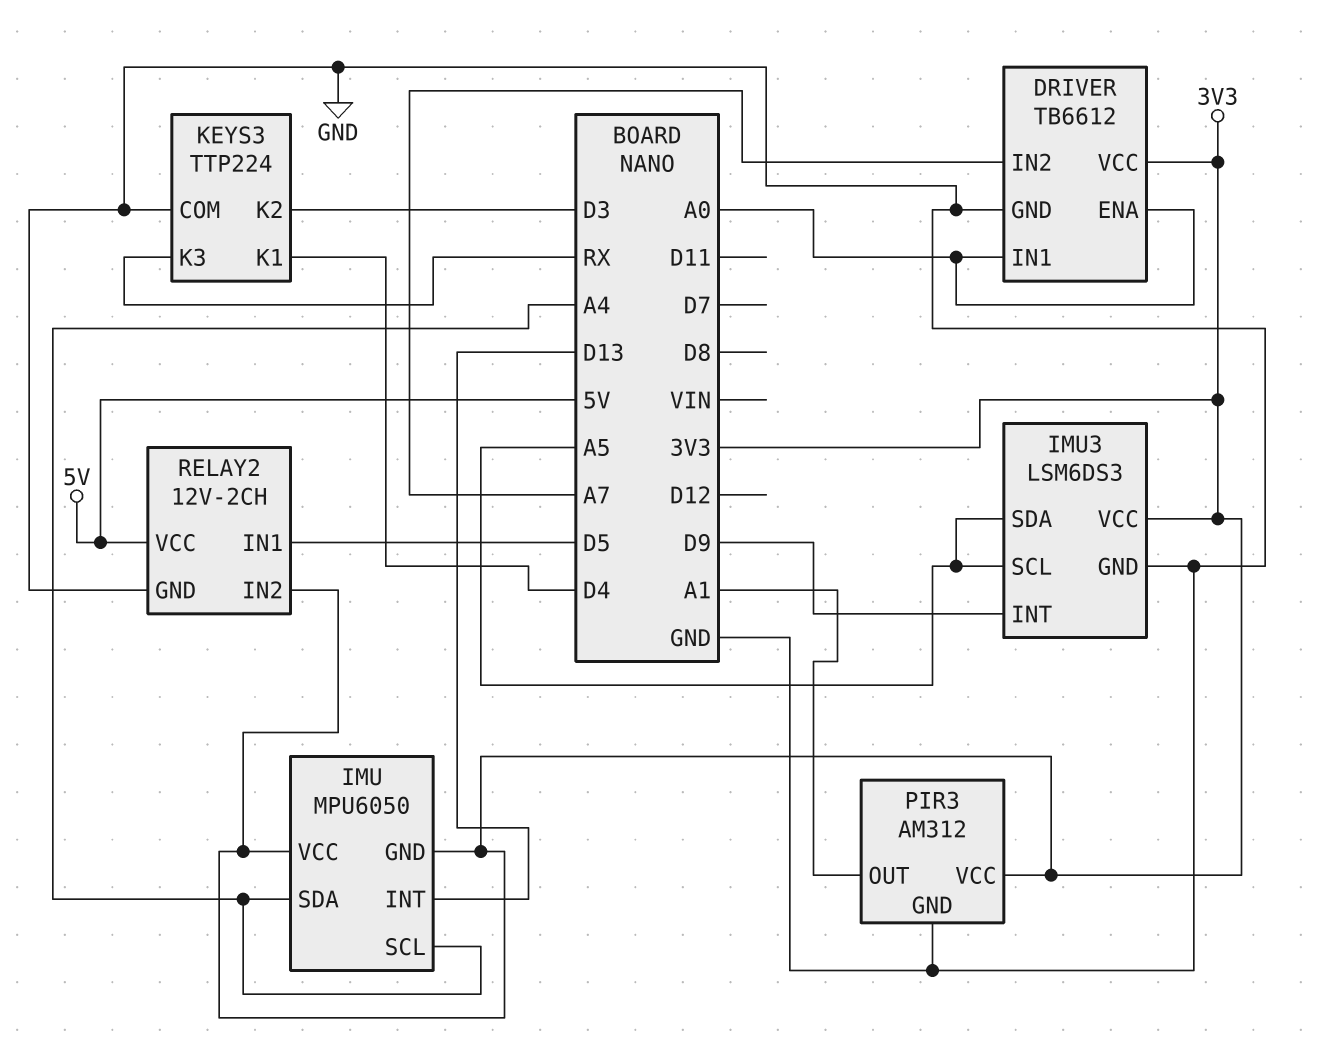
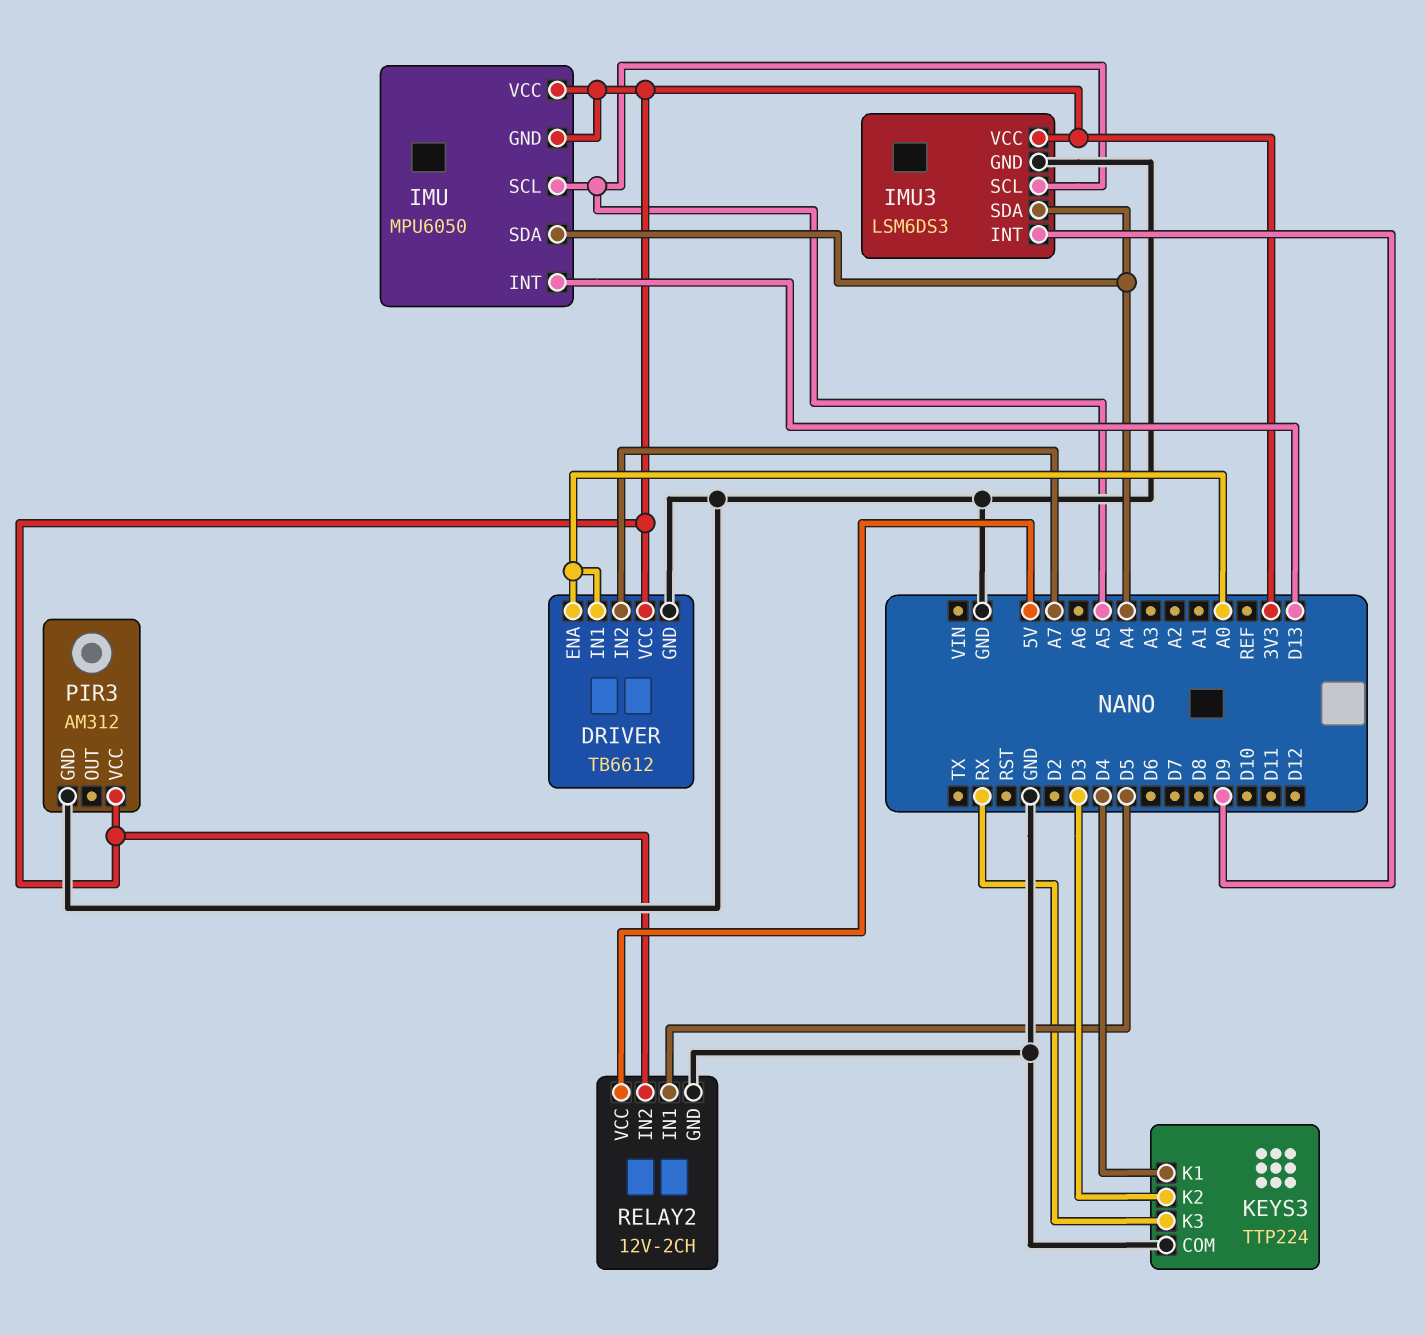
IMU pin SCL: A4 -> A5
IMU3 pin SDA: A5 -> A4
PIR3 pin OUT: A1 -> none

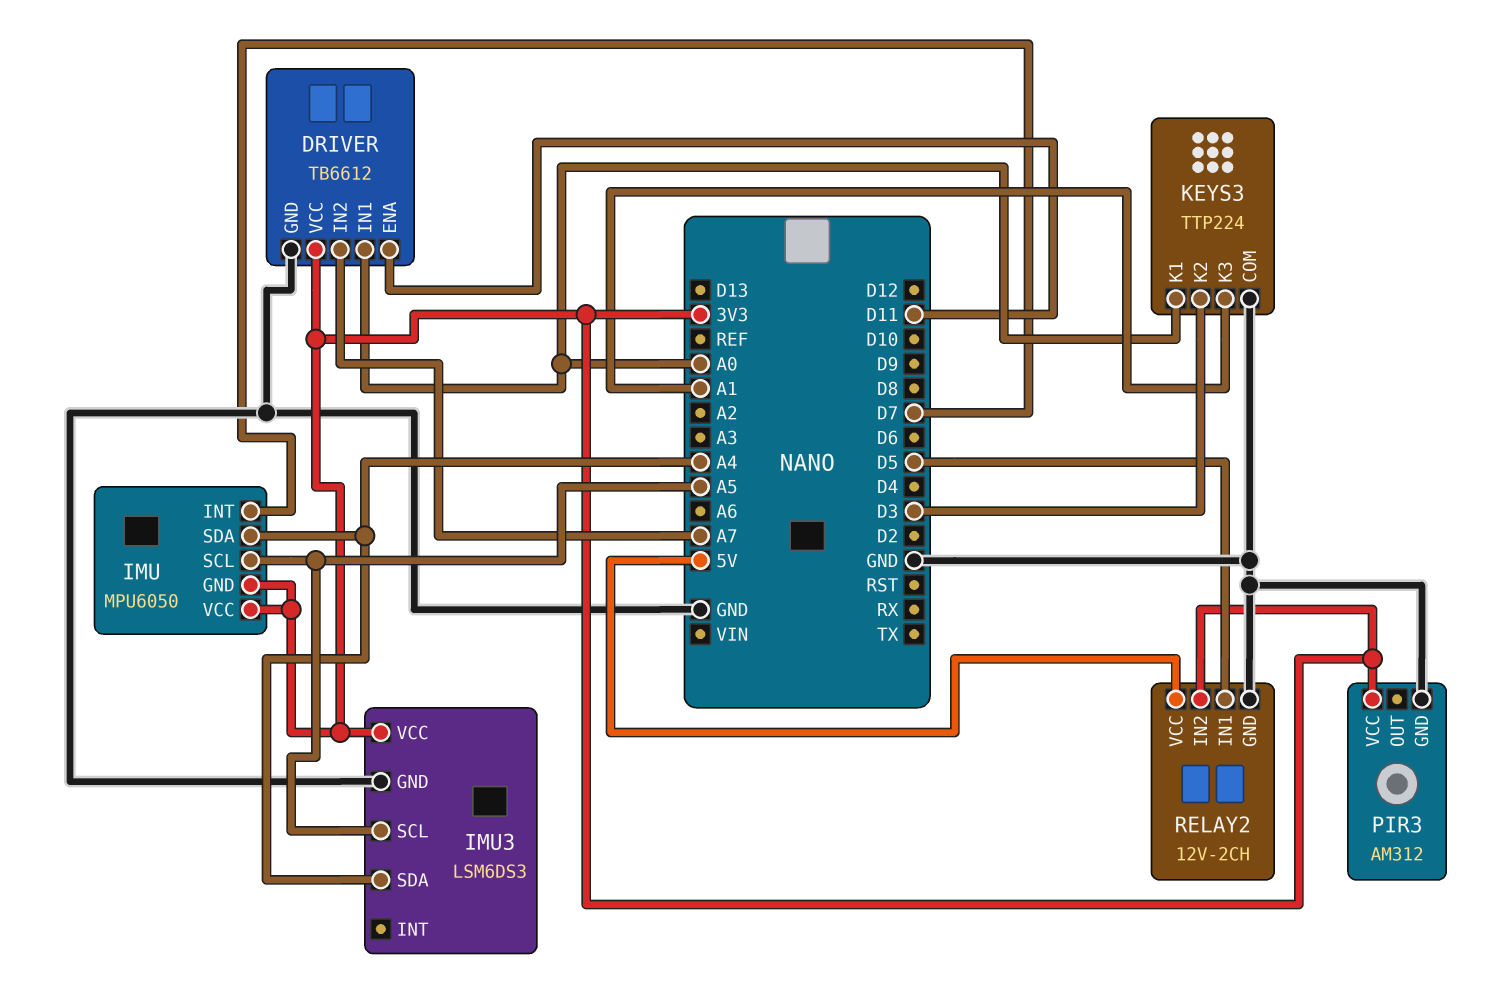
DRIVER pin ENA: A0 -> D11
IMU pin INT: D13 -> D7
IMU3 pin INT: D9 -> none
KEYS3 pin K1: D4 -> A0
KEYS3 pin K3: RX -> A1

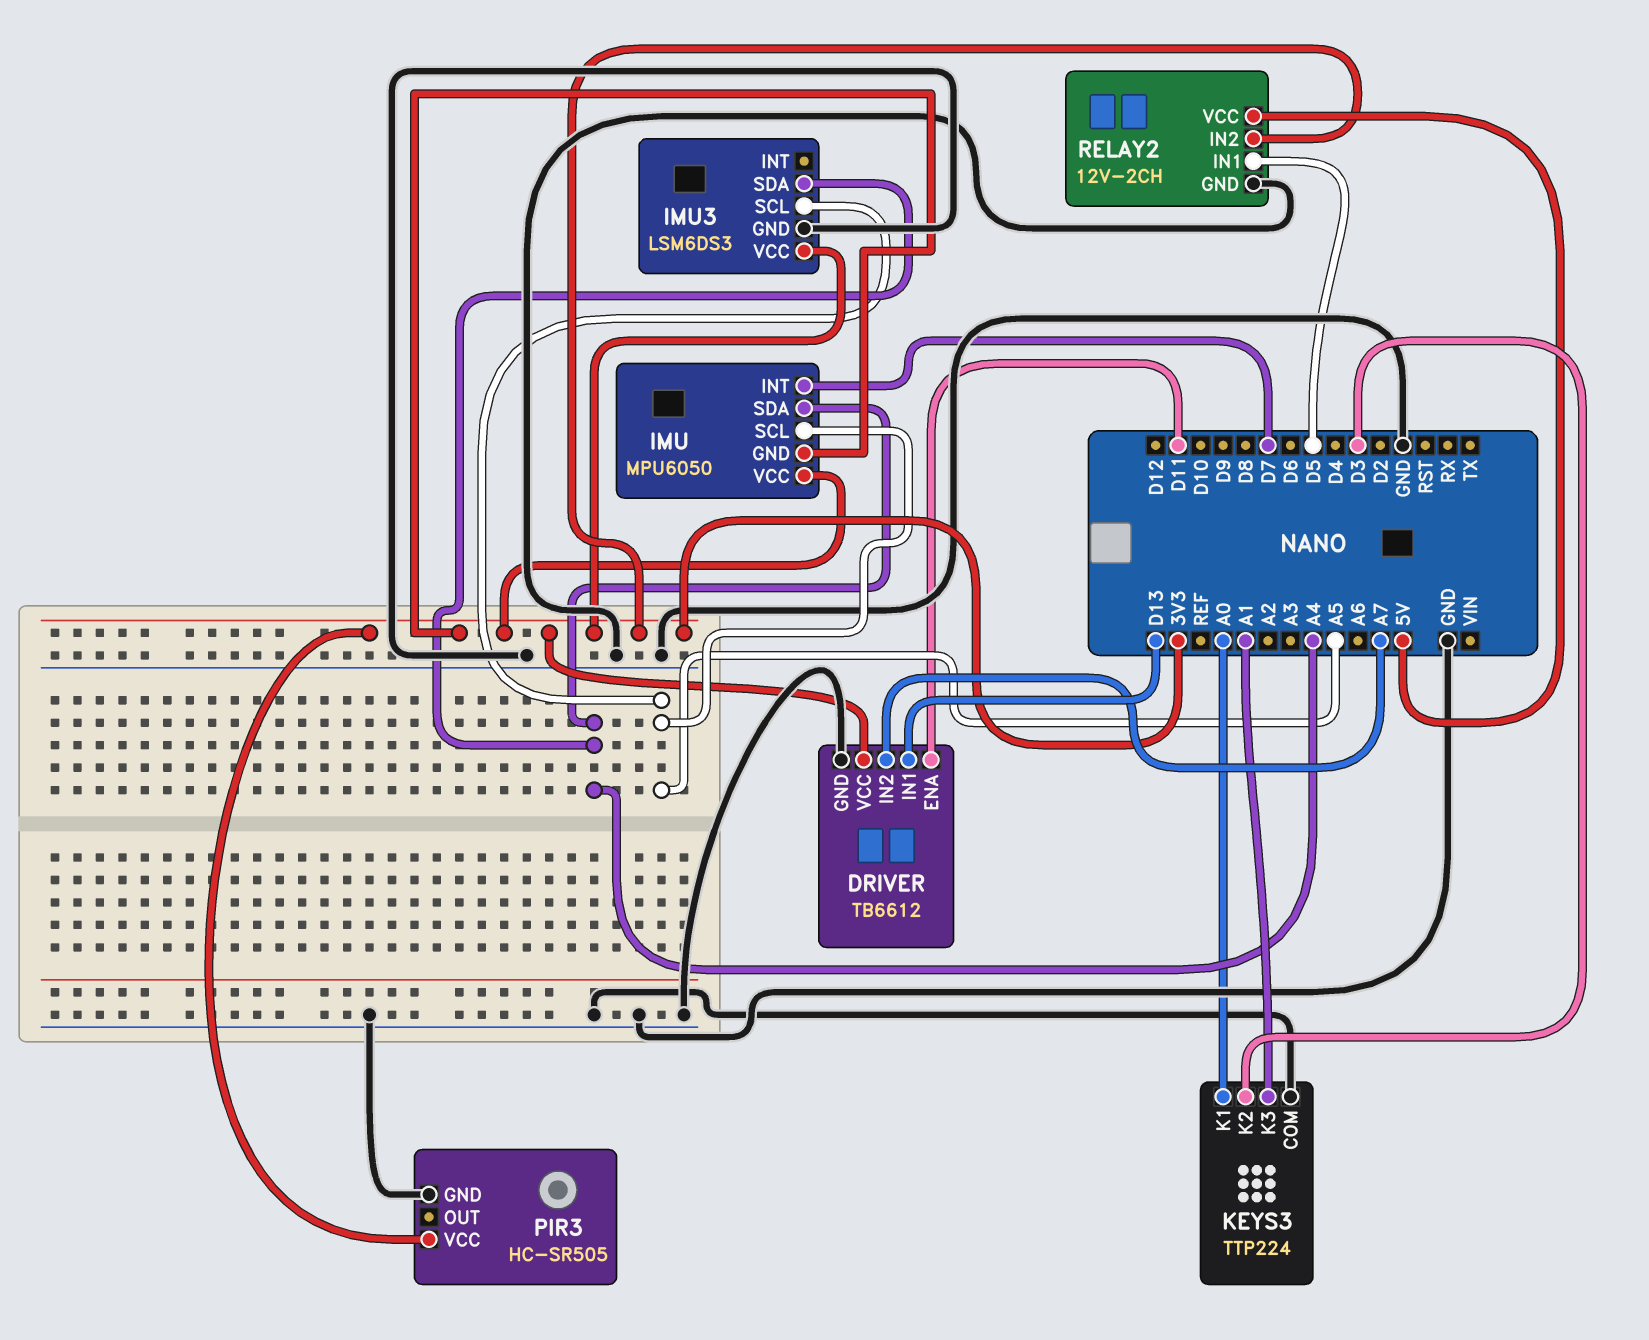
DRIVER pin IN1: A0 -> D13
PIR3: AM312 -> HC-SR505

